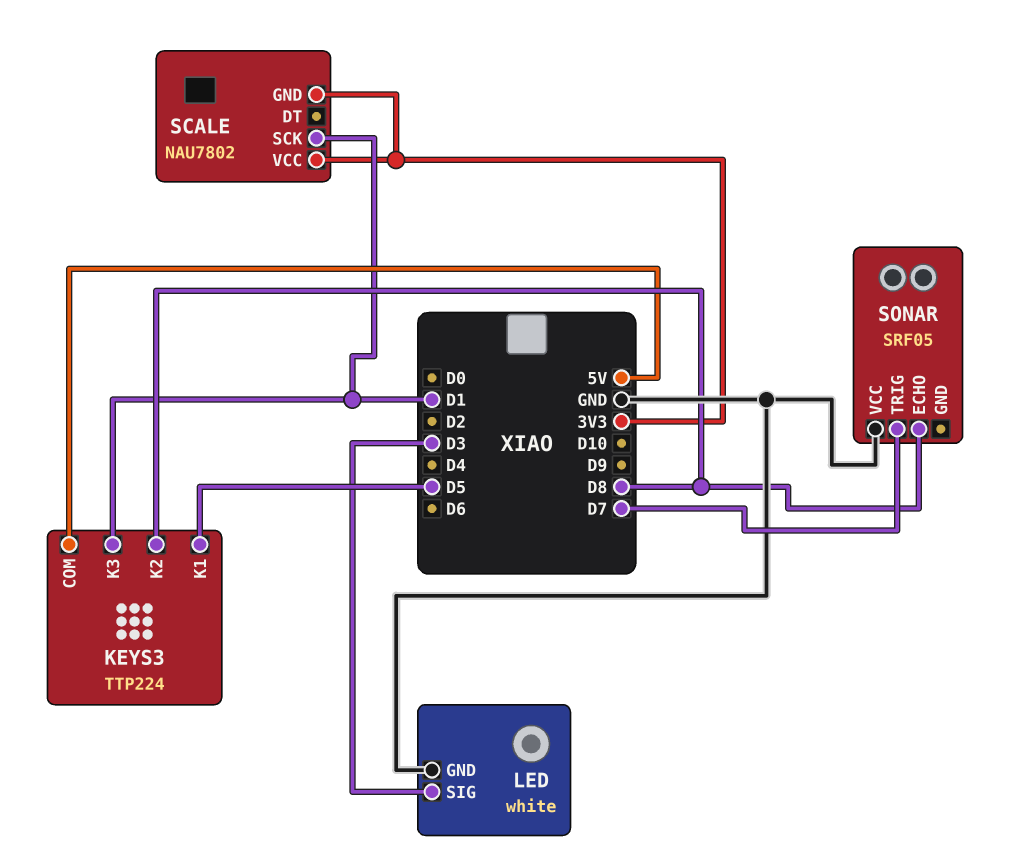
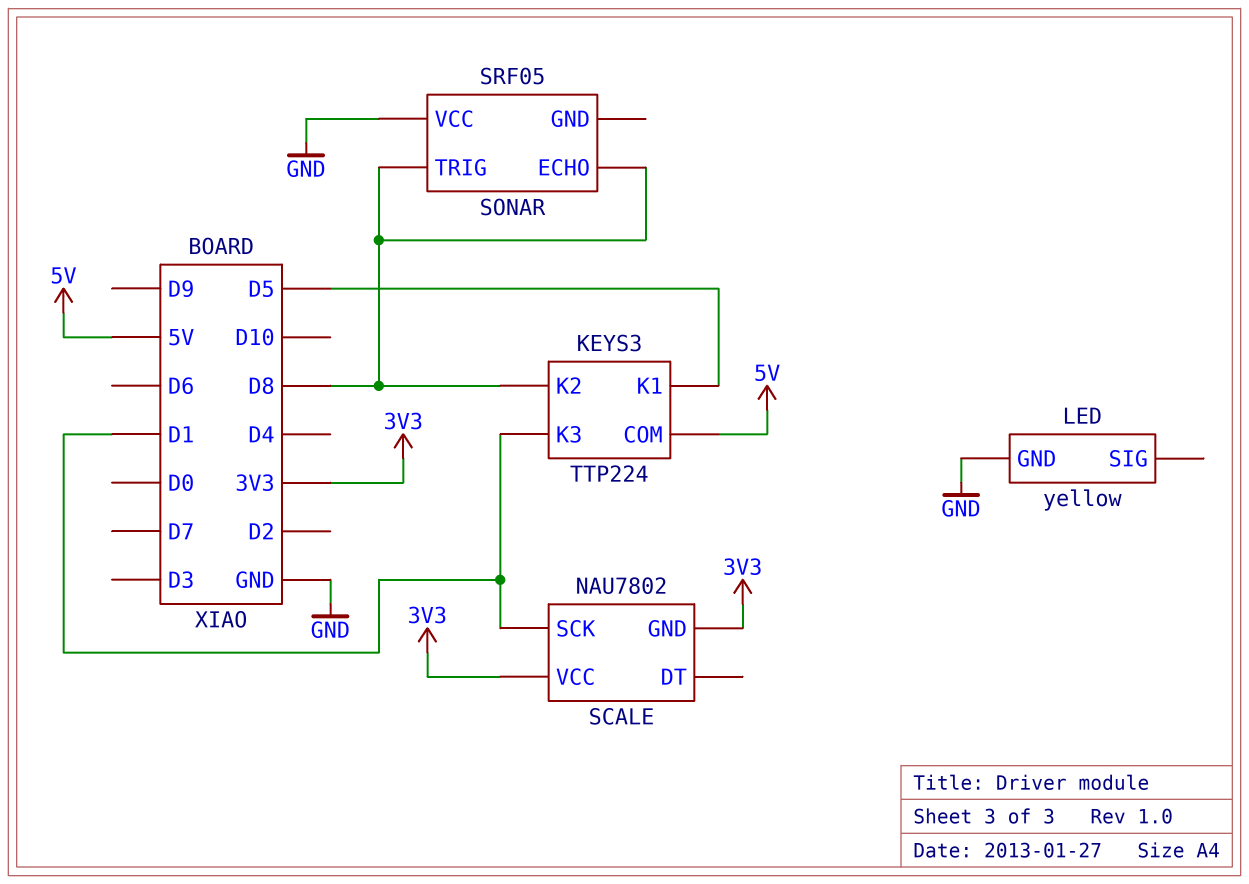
LED: white -> yellow
LED pin SIG: D3 -> none
SONAR pin TRIG: D7 -> D8

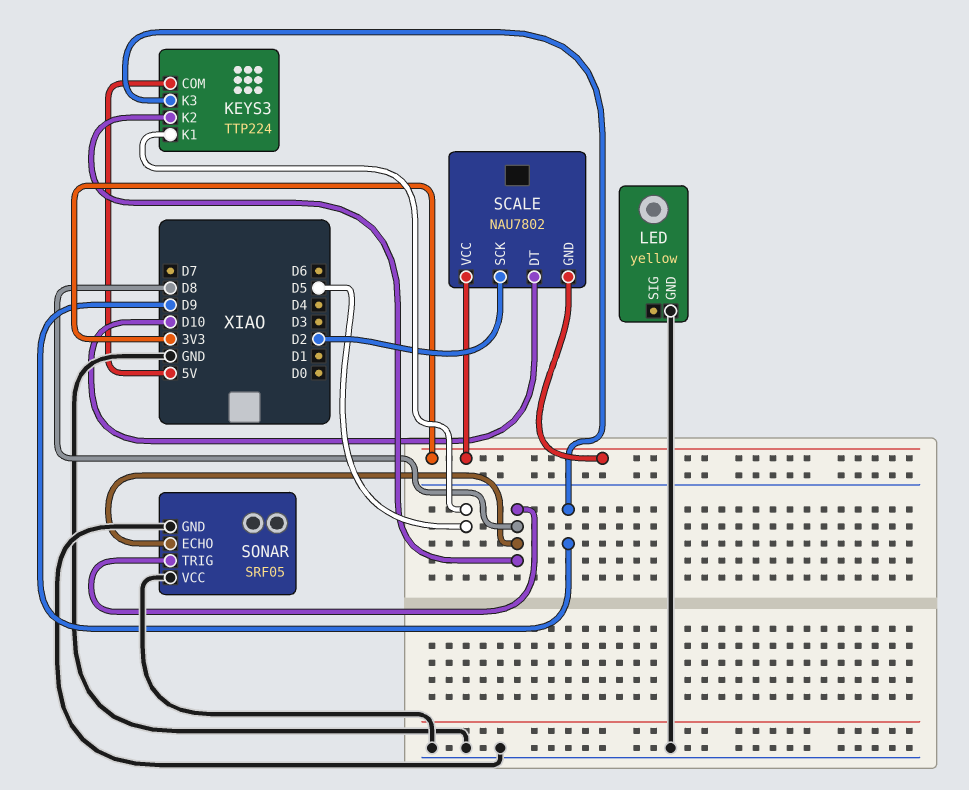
KEYS3 pin K3: D1 -> D9
SCALE pin DT: none -> D10
SCALE pin SCK: D1 -> D2
SONAR pin GND: none -> GND

